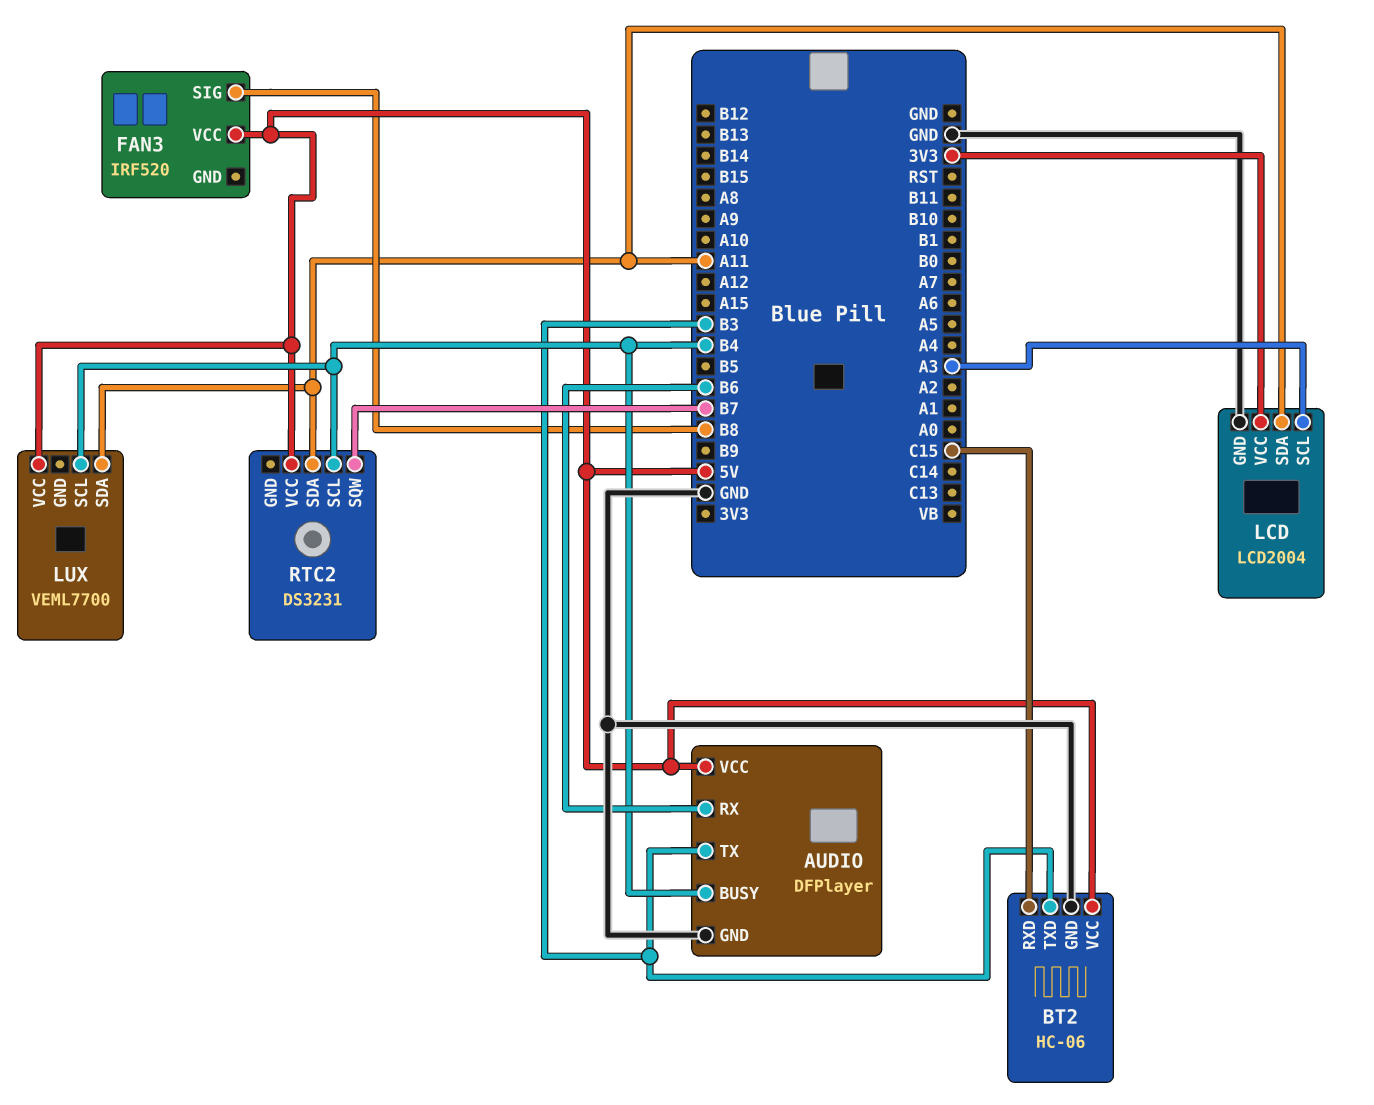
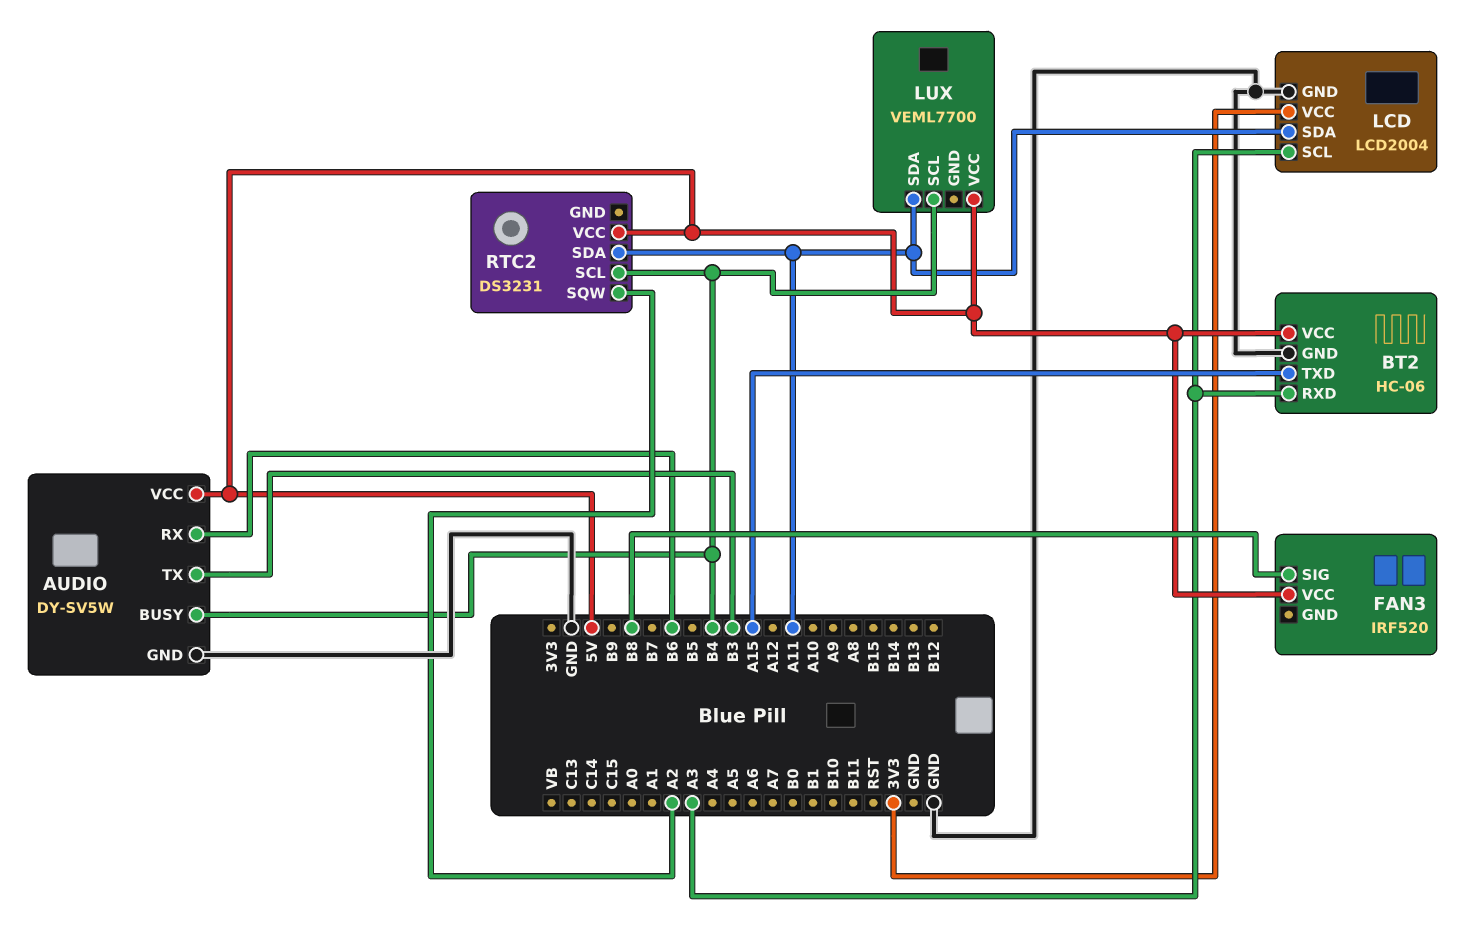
AUDIO: DFPlayer -> DY-SV5W
BT2 pin RXD: C15 -> A3
BT2 pin TXD: B3 -> A15
RTC2 pin SQW: B7 -> A2

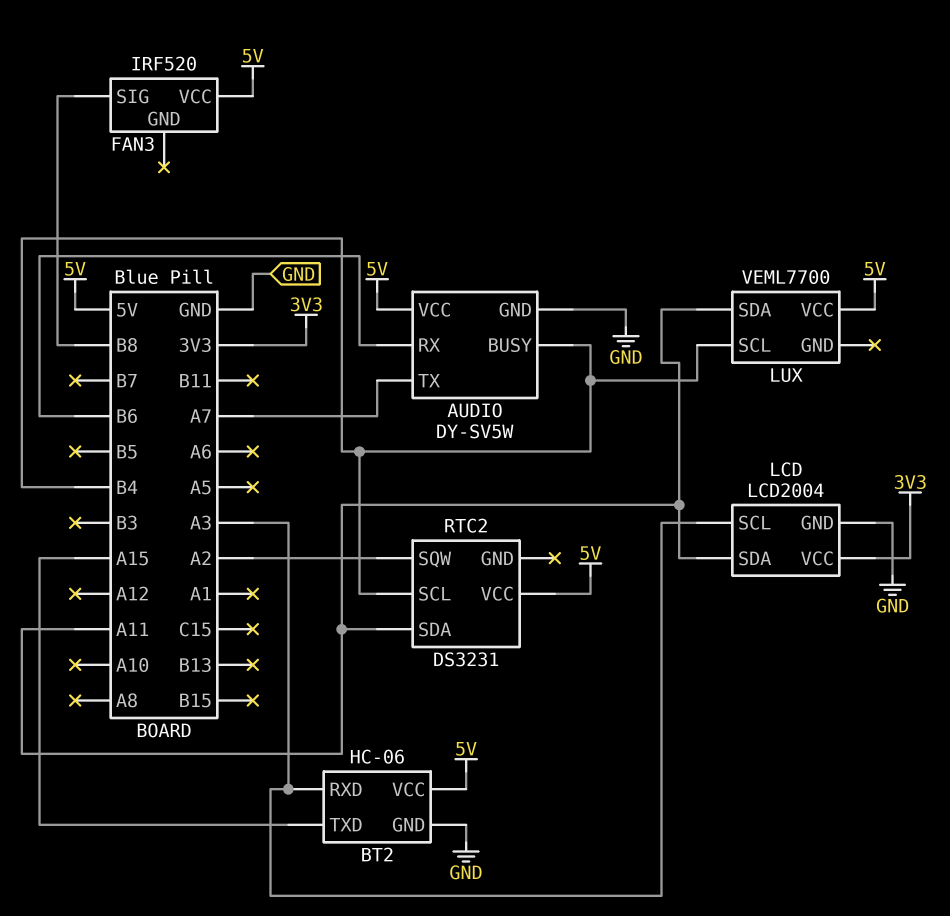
AUDIO pin TX: B3 -> A7

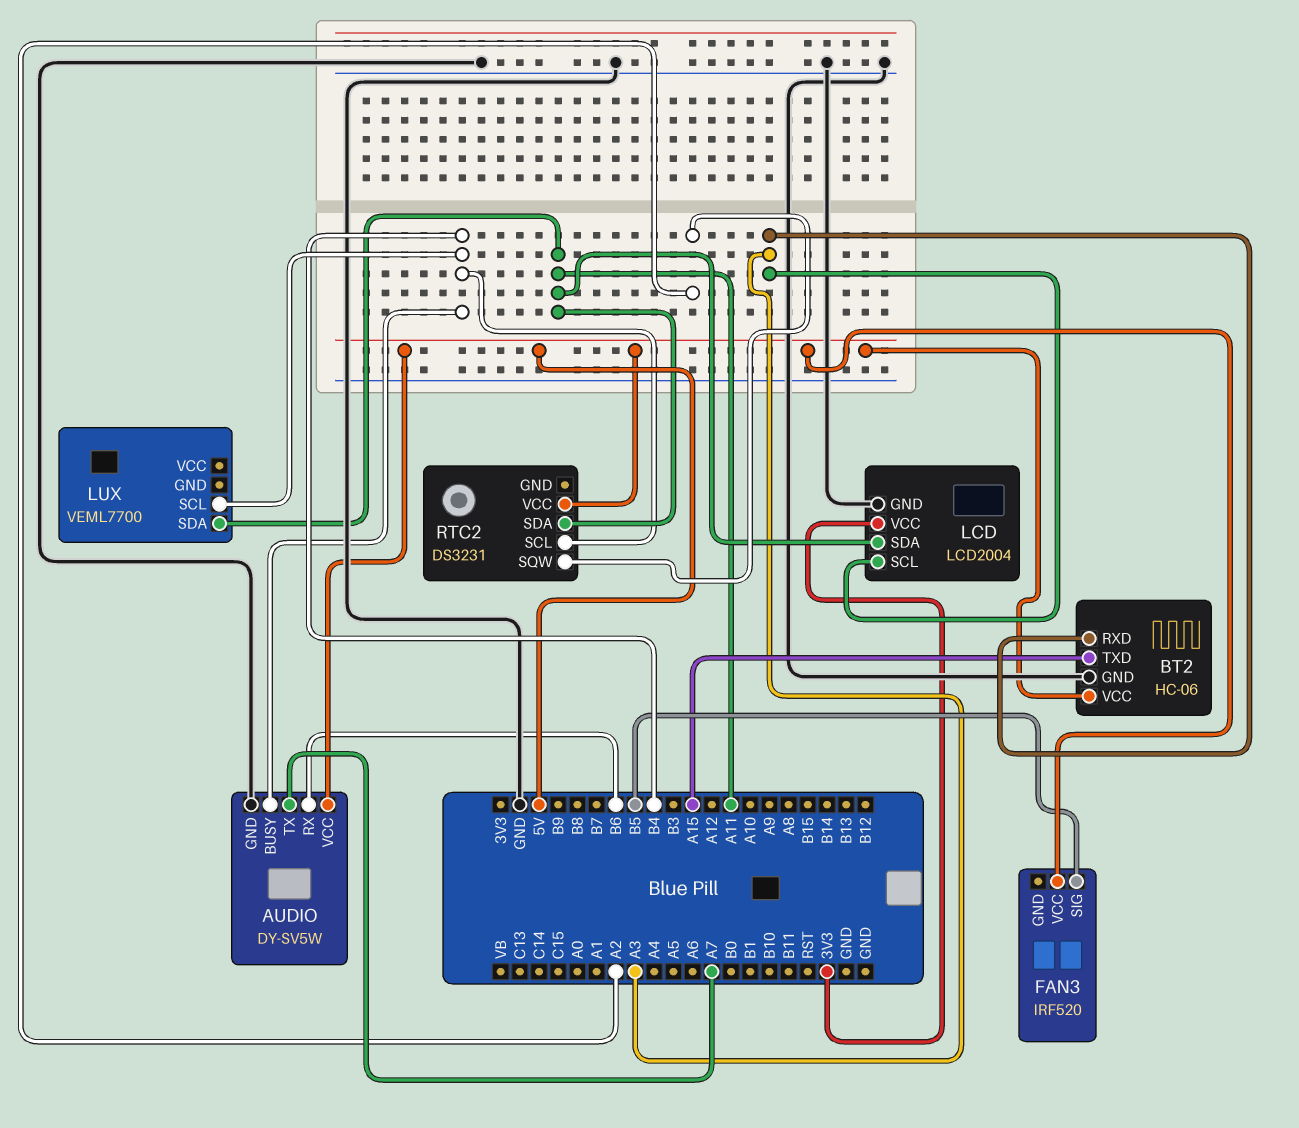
FAN3 pin SIG: B8 -> B5
LUX pin VCC: 5V -> none

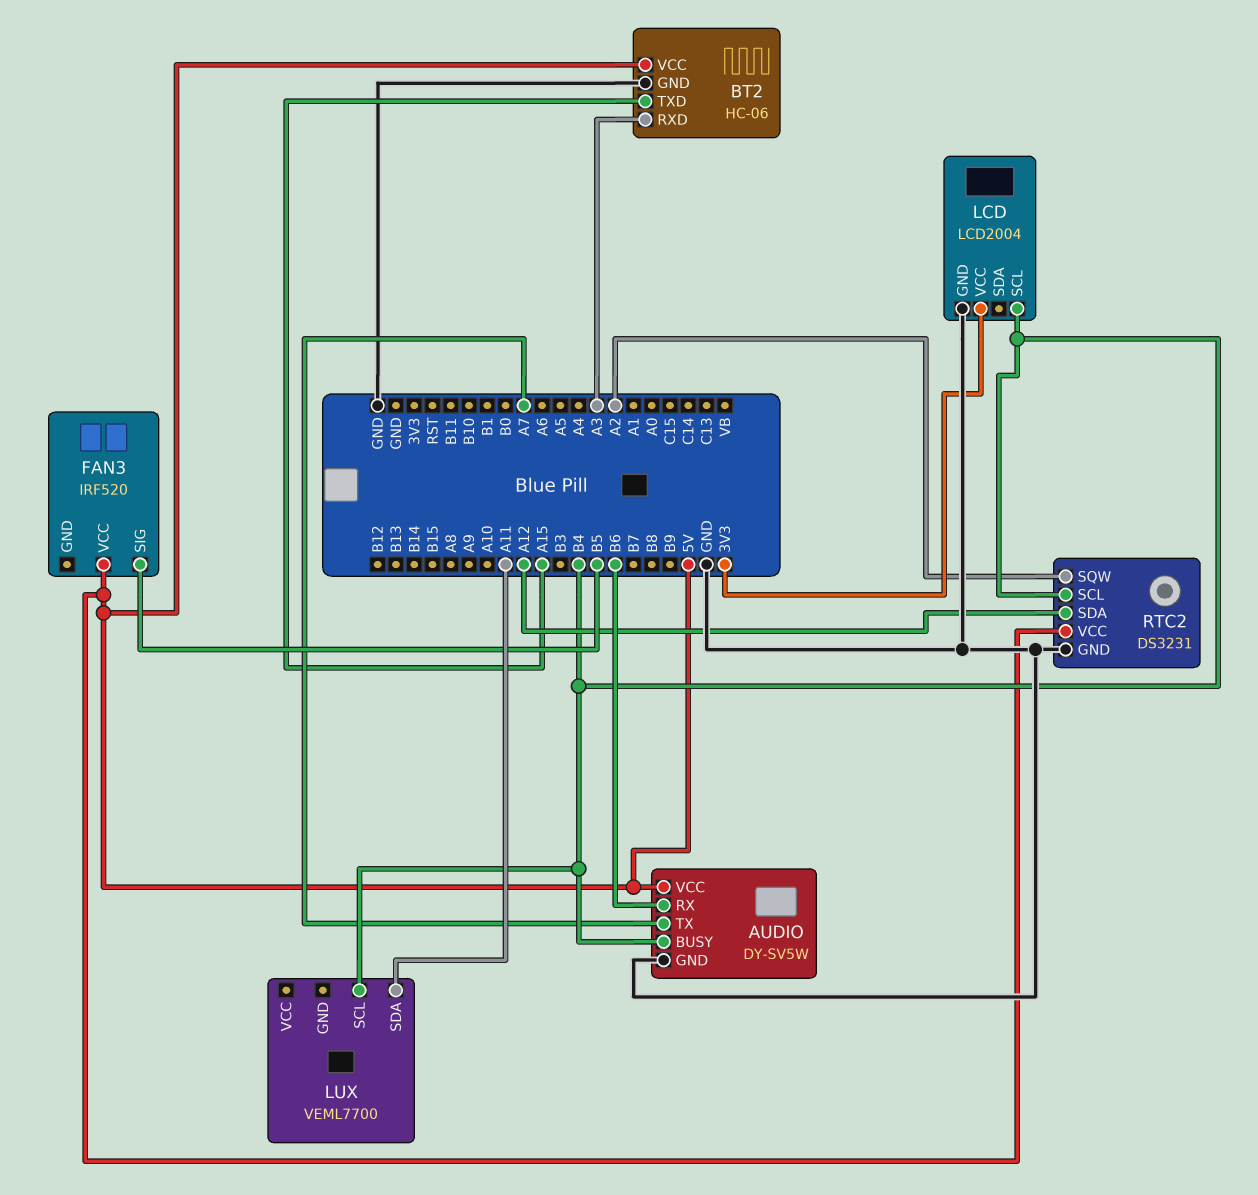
LCD pin SCL: A3 -> B4
LCD pin SDA: A11 -> none
RTC2 pin GND: none -> GND
RTC2 pin SDA: A11 -> A12

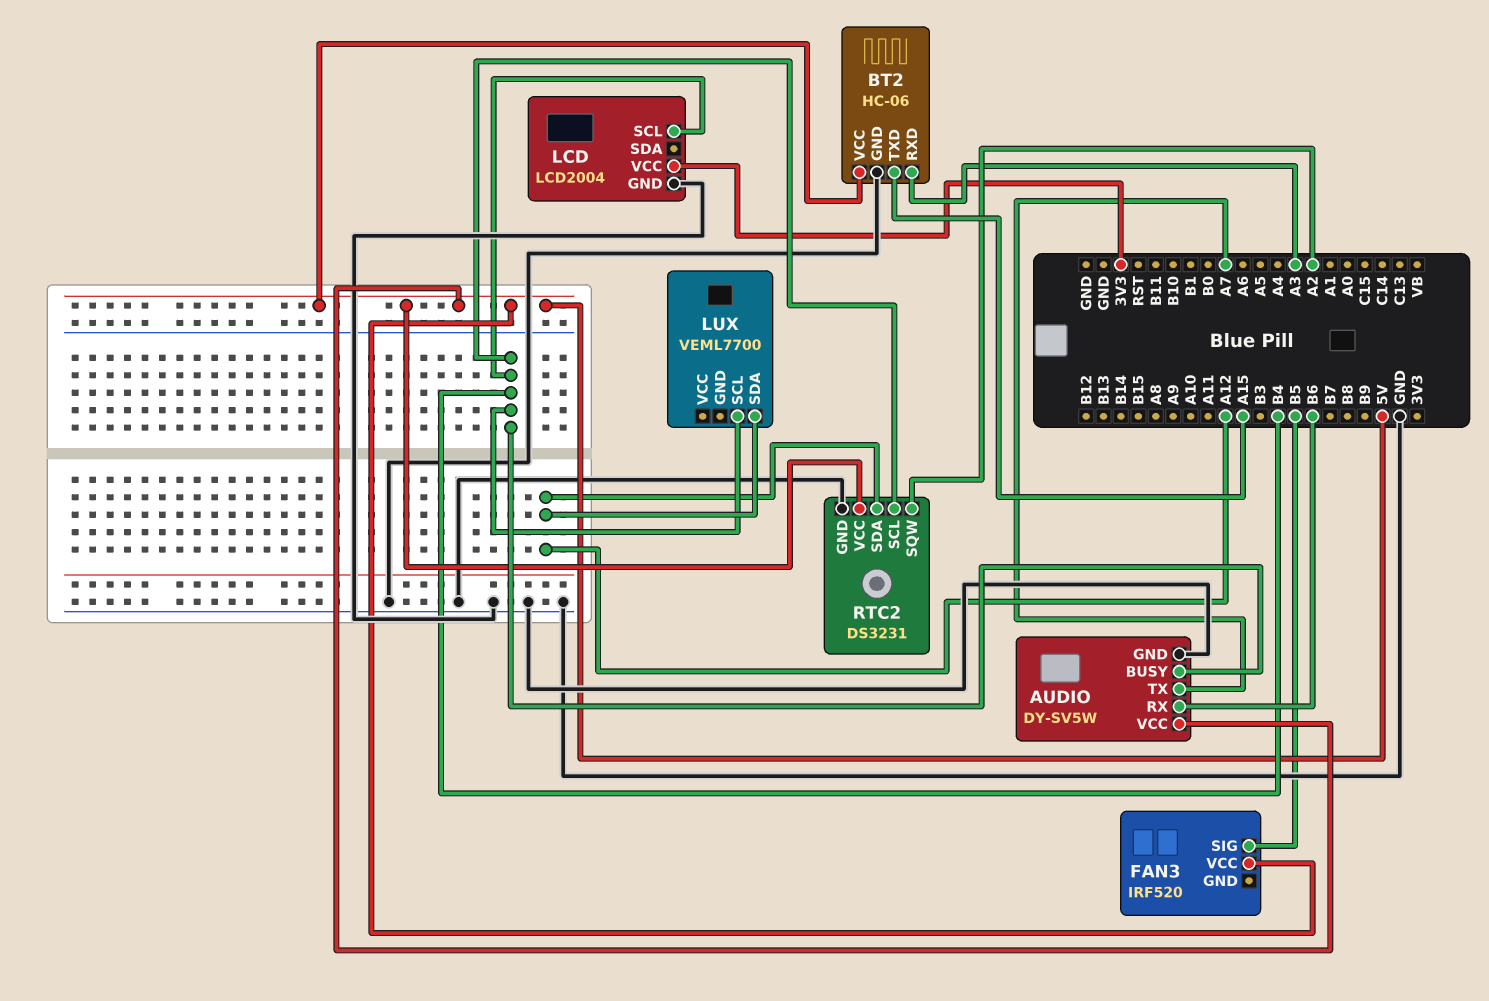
LUX pin SDA: A11 -> A12

